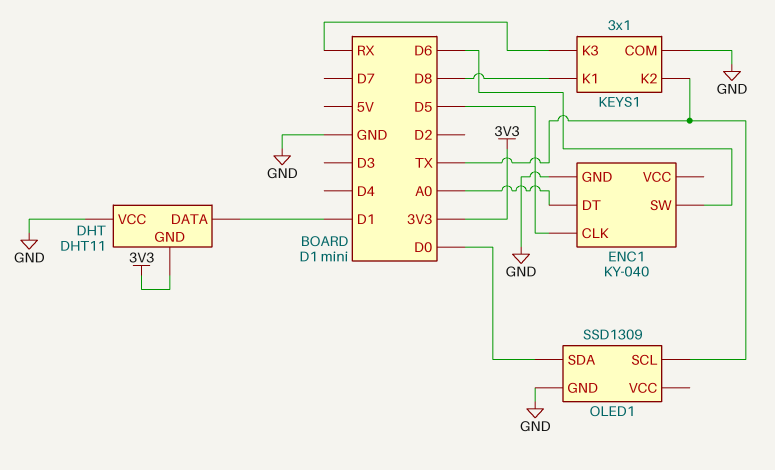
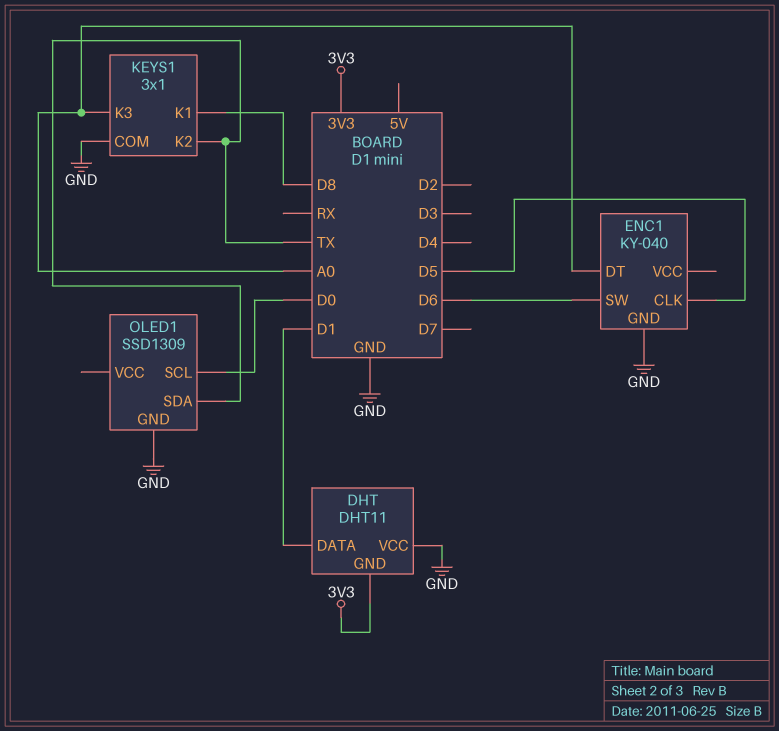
KEYS1 pin K3: RX -> A0
OLED1 pin SCL: TX -> D0
OLED1 pin SDA: D0 -> TX

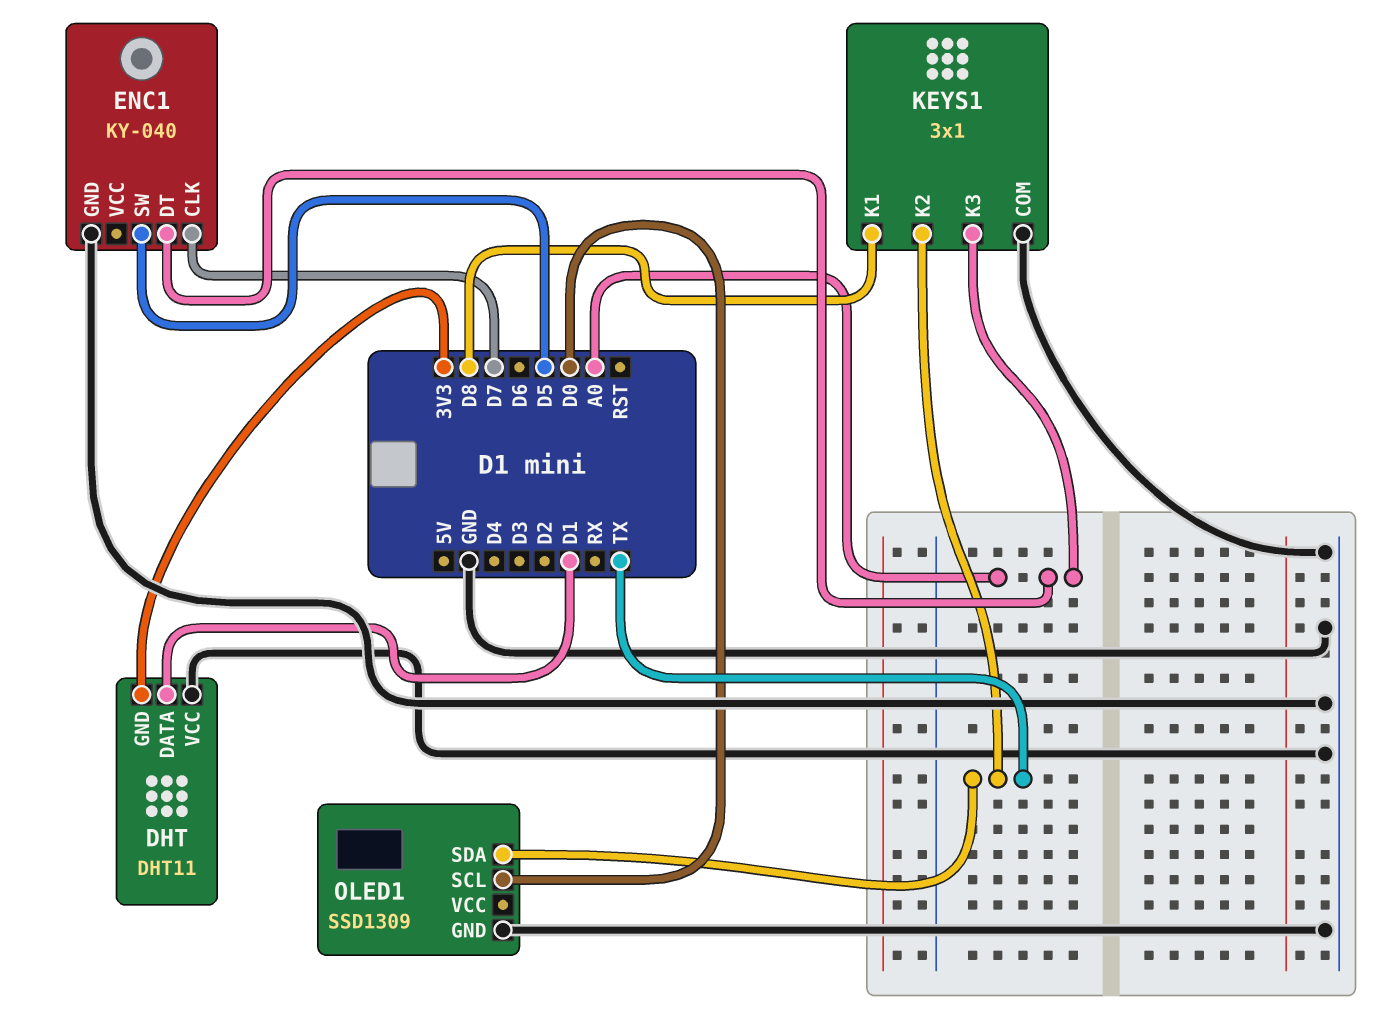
ENC1 pin CLK: D5 -> D7
ENC1 pin SW: D6 -> D5

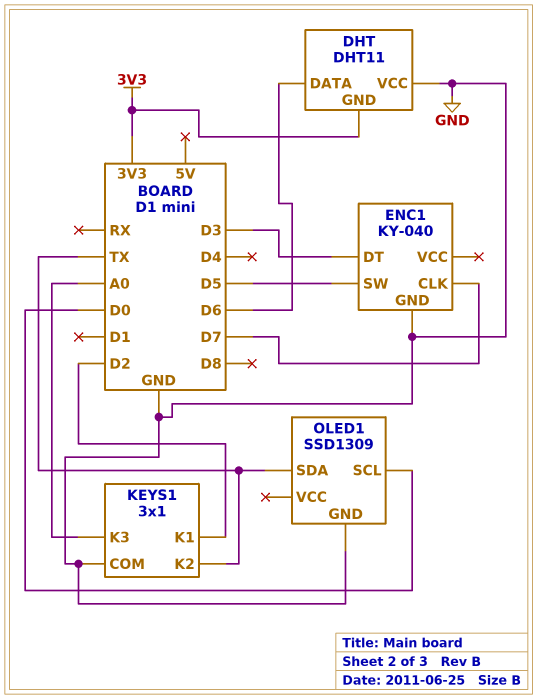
DHT pin DATA: D1 -> D6
ENC1 pin DT: A0 -> D3
KEYS1 pin K1: D8 -> D2

